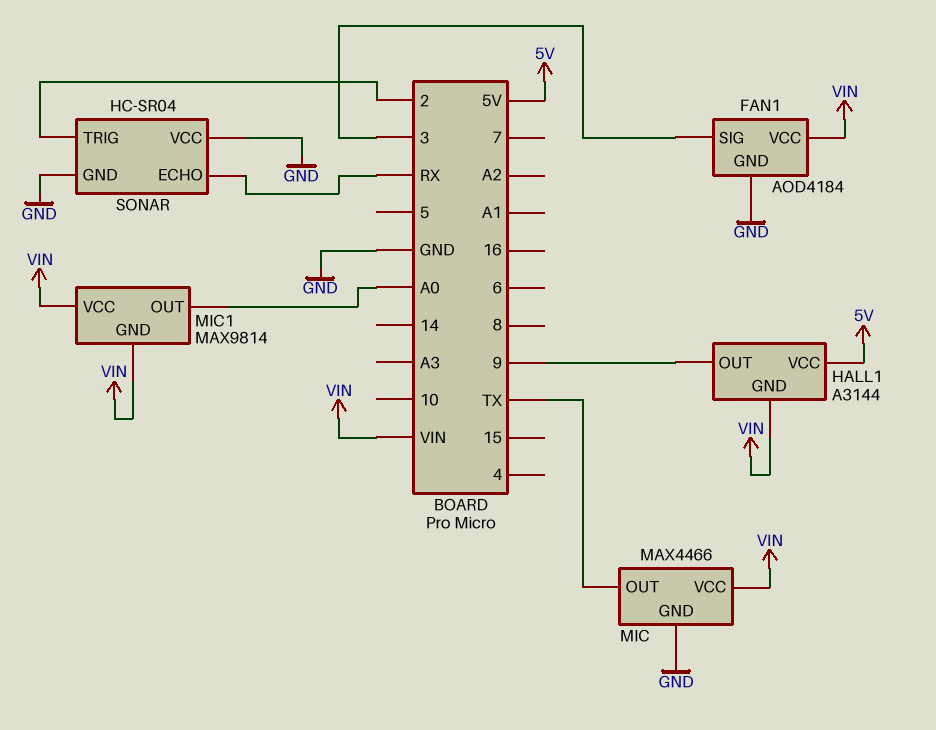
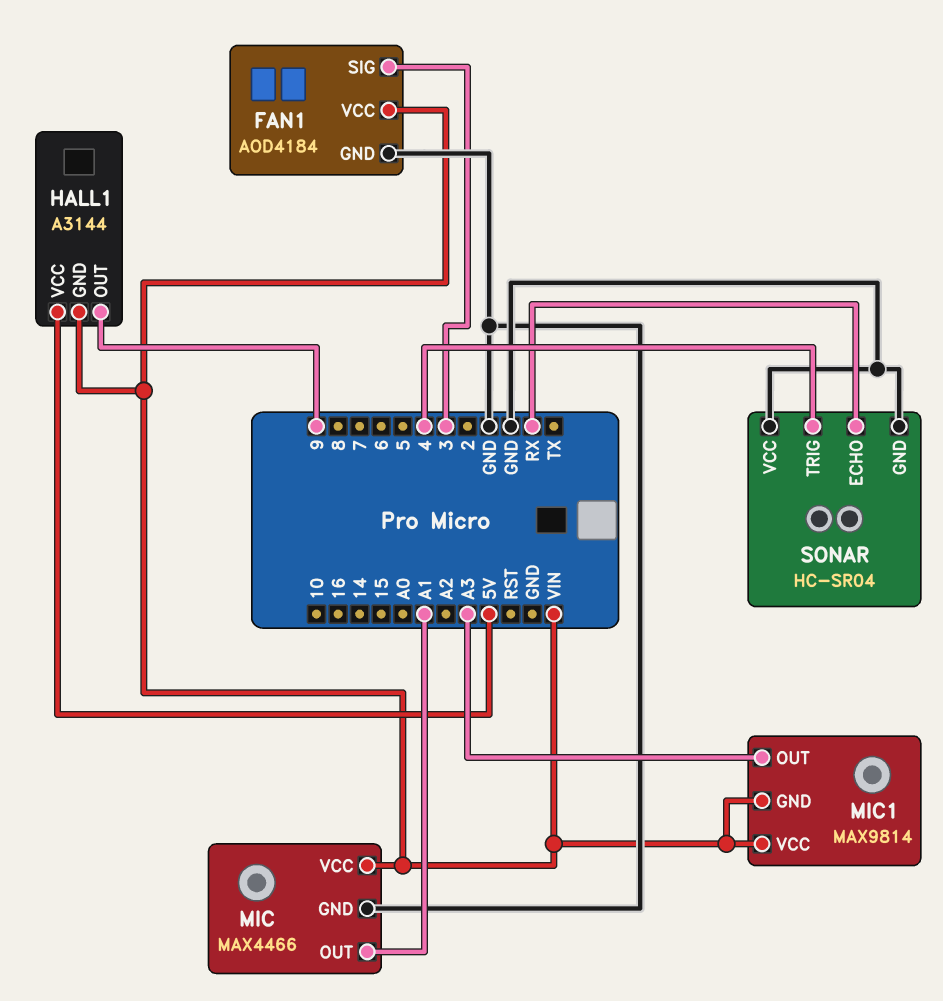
MIC pin OUT: TX -> A1
MIC1 pin OUT: A0 -> A3
SONAR pin TRIG: 2 -> 4

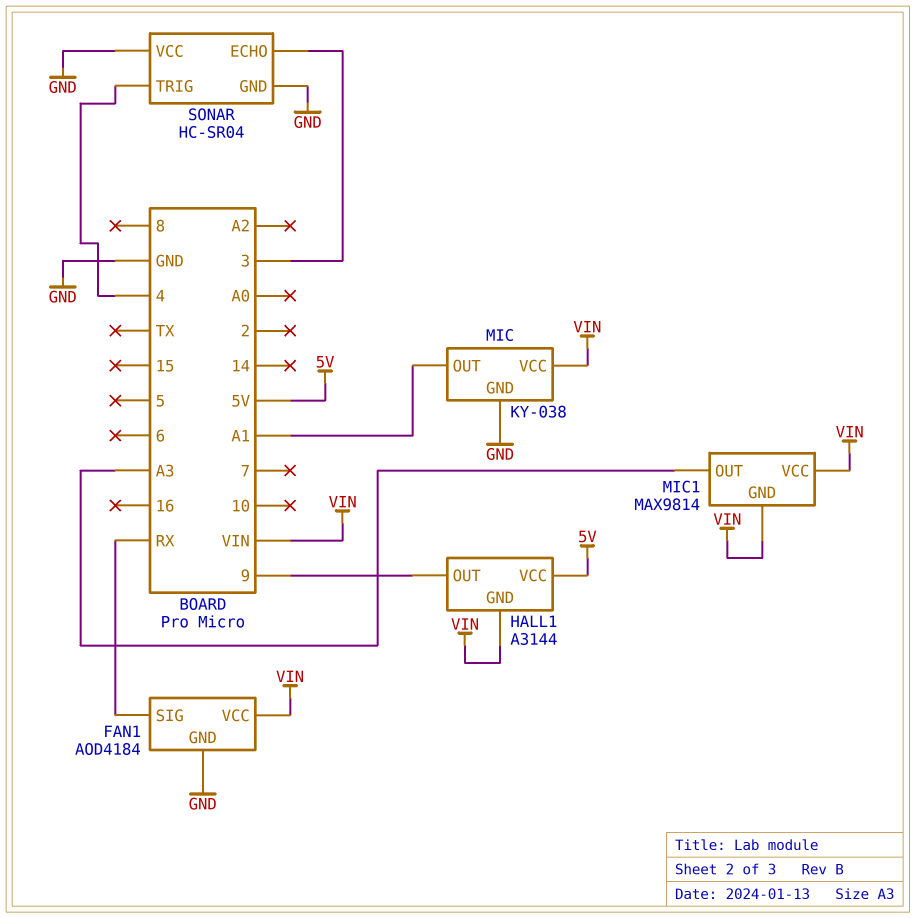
FAN1 pin SIG: 3 -> RX
MIC: MAX4466 -> KY-038
SONAR pin ECHO: RX -> 3

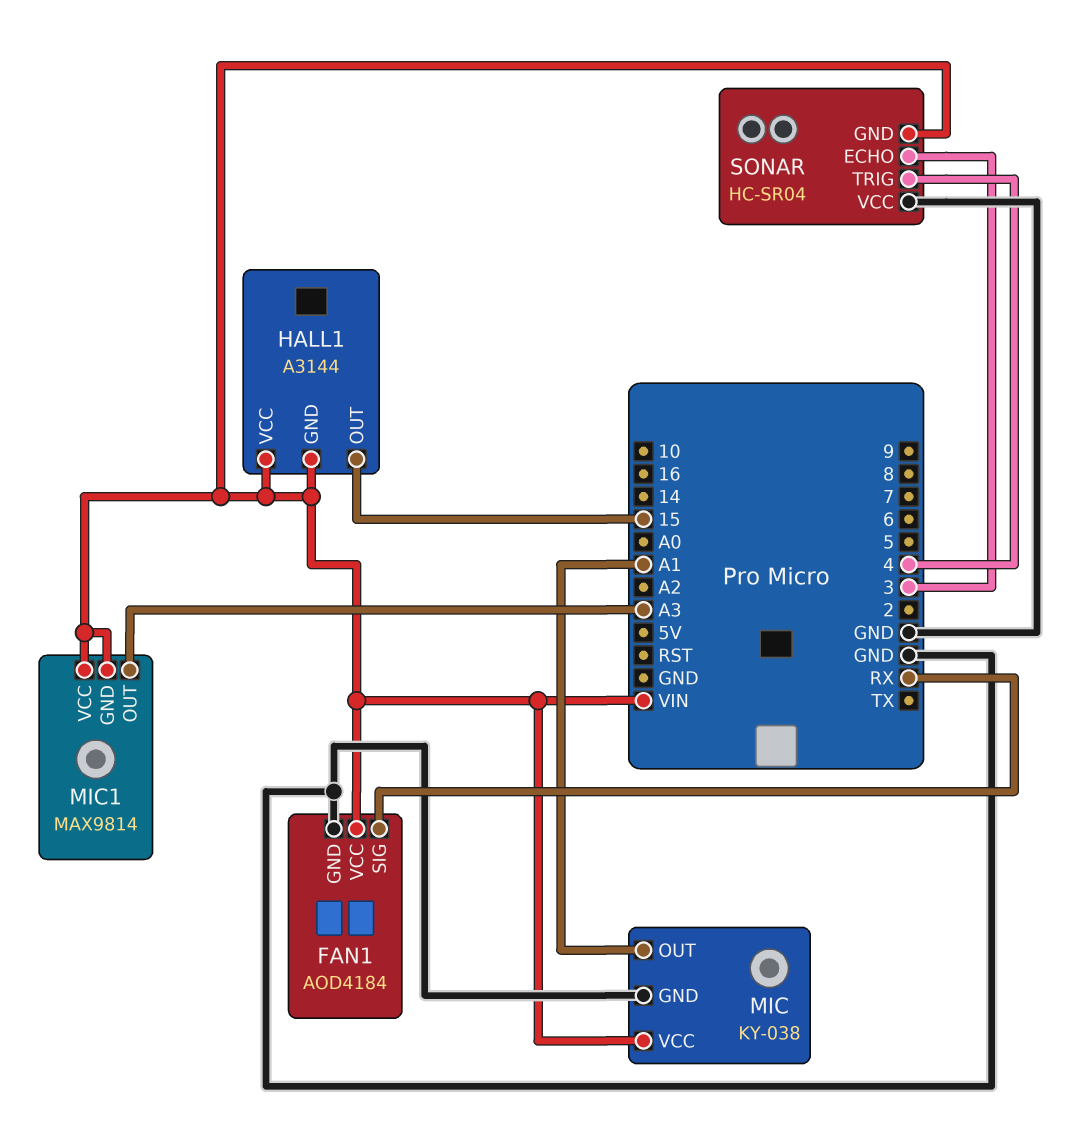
HALL1 pin OUT: 9 -> 15
HALL1 pin VCC: 5V -> VIN
SONAR pin GND: GND -> VIN

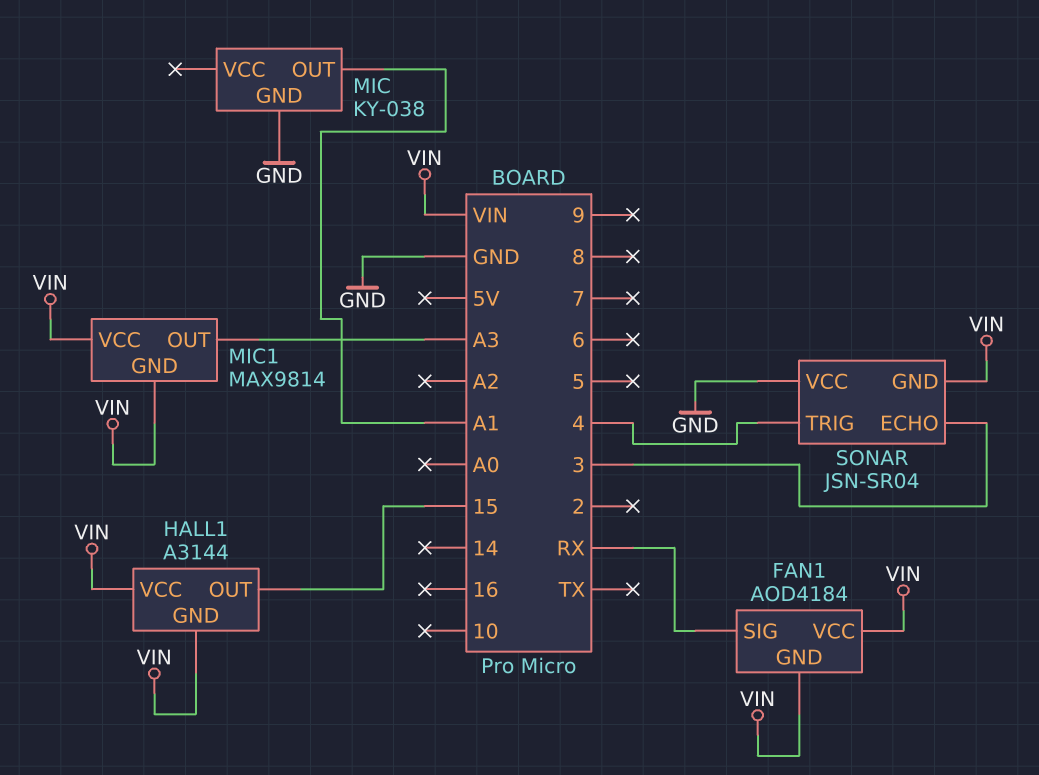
FAN1 pin GND: GND -> VIN
MIC pin VCC: VIN -> none
SONAR: HC-SR04 -> JSN-SR04

